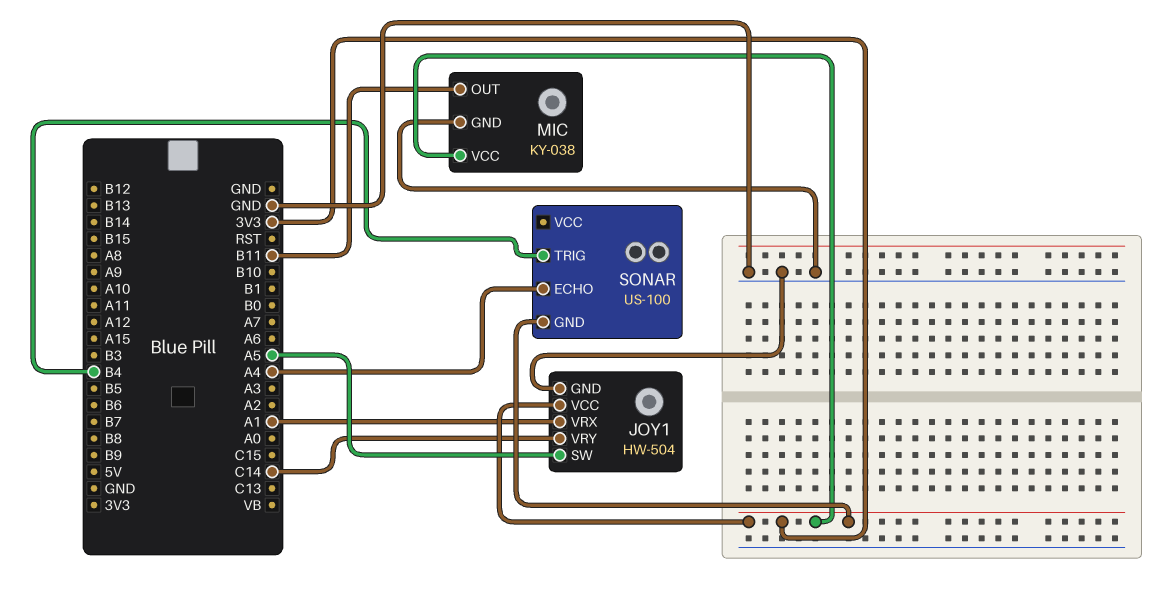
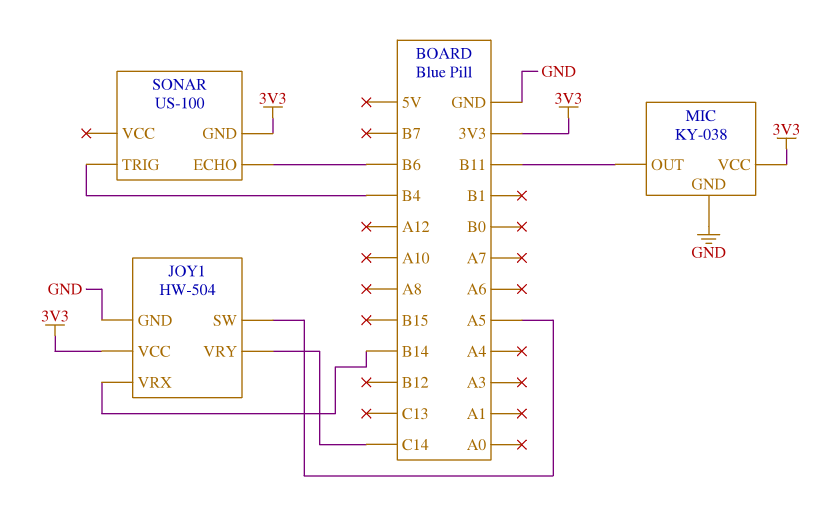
JOY1 pin VRX: A1 -> B14
SONAR pin ECHO: A4 -> B6

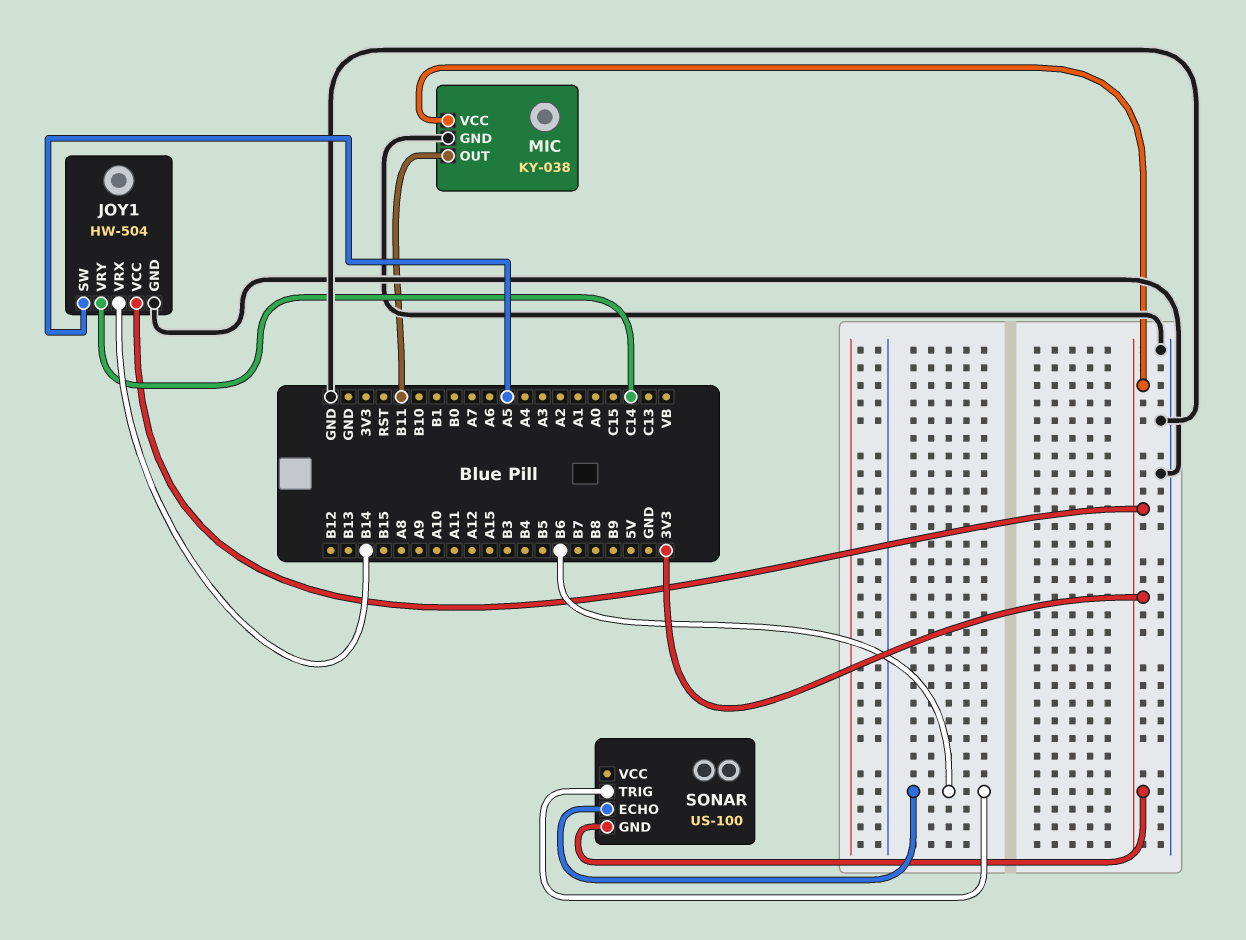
SONAR pin TRIG: B4 -> B6

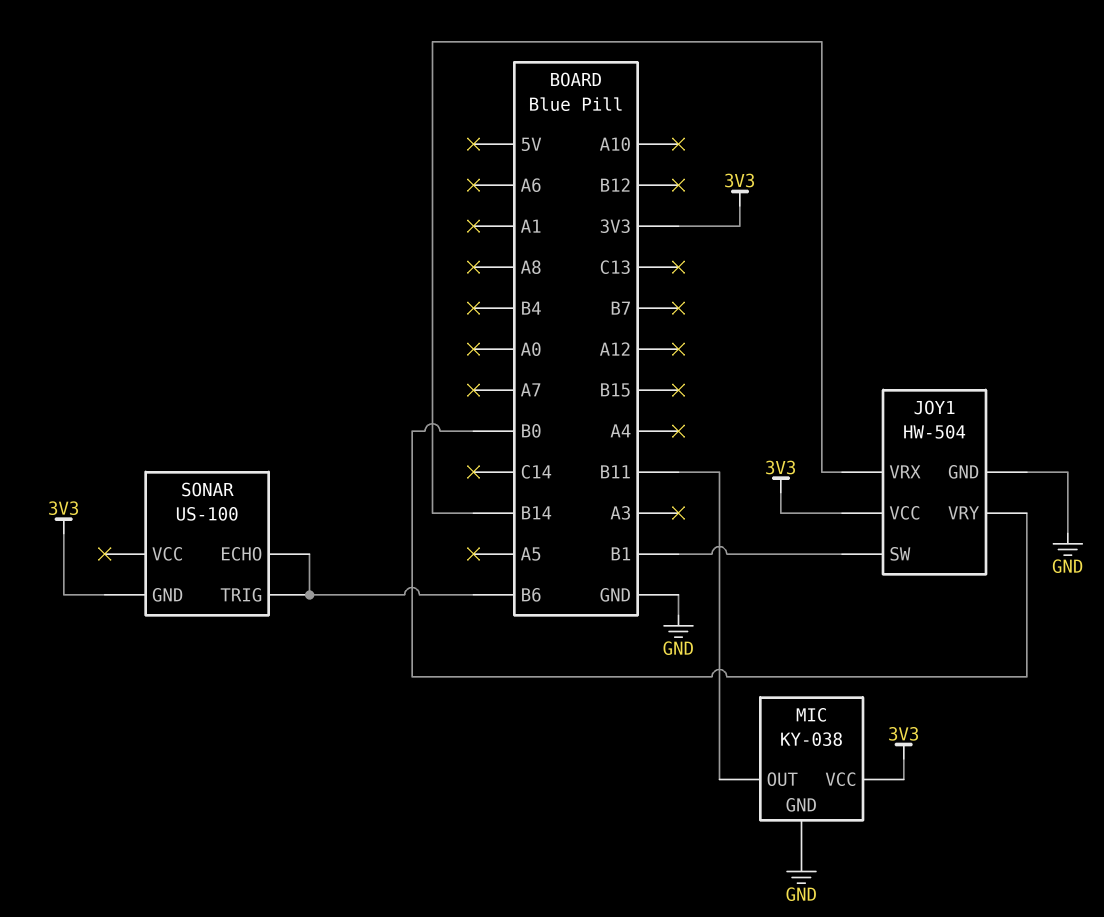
JOY1 pin SW: A5 -> B1
JOY1 pin VRY: C14 -> B0

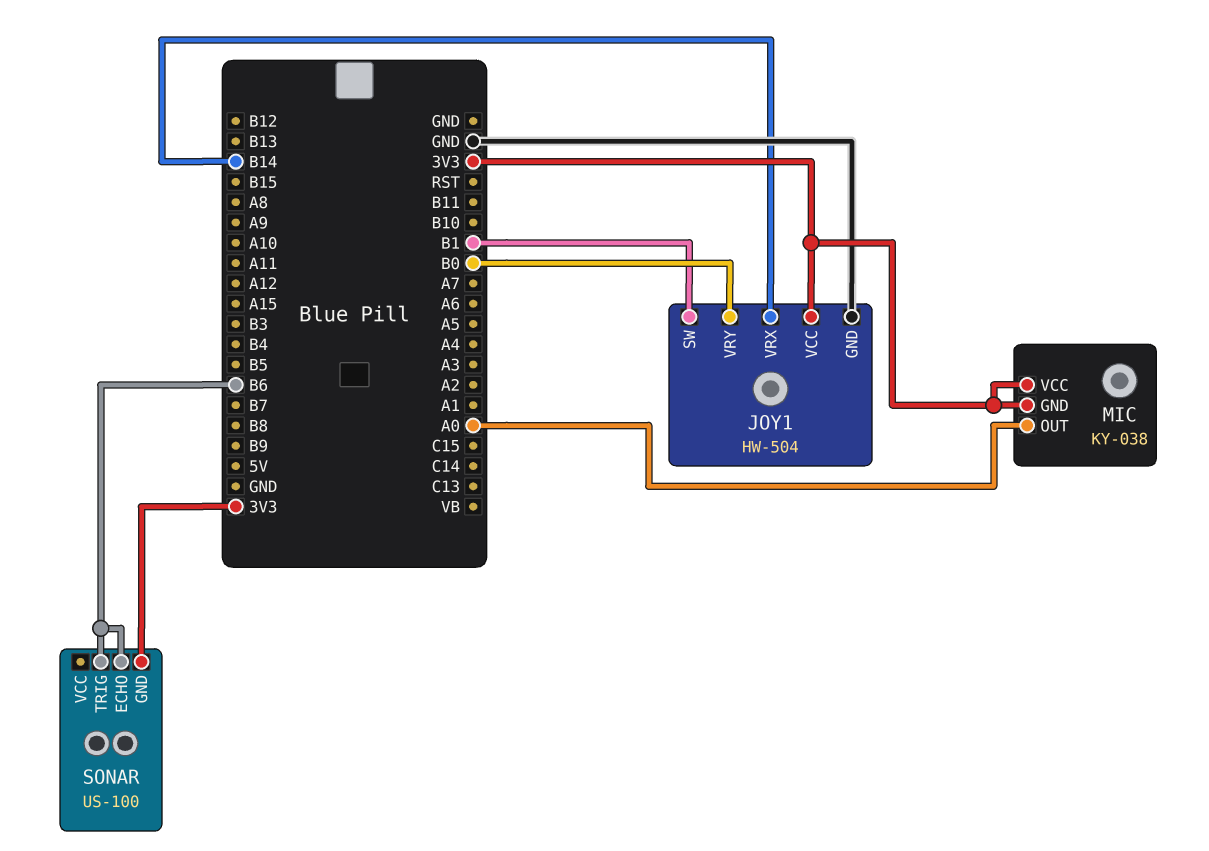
MIC pin GND: GND -> 3V3
MIC pin OUT: B11 -> A0

